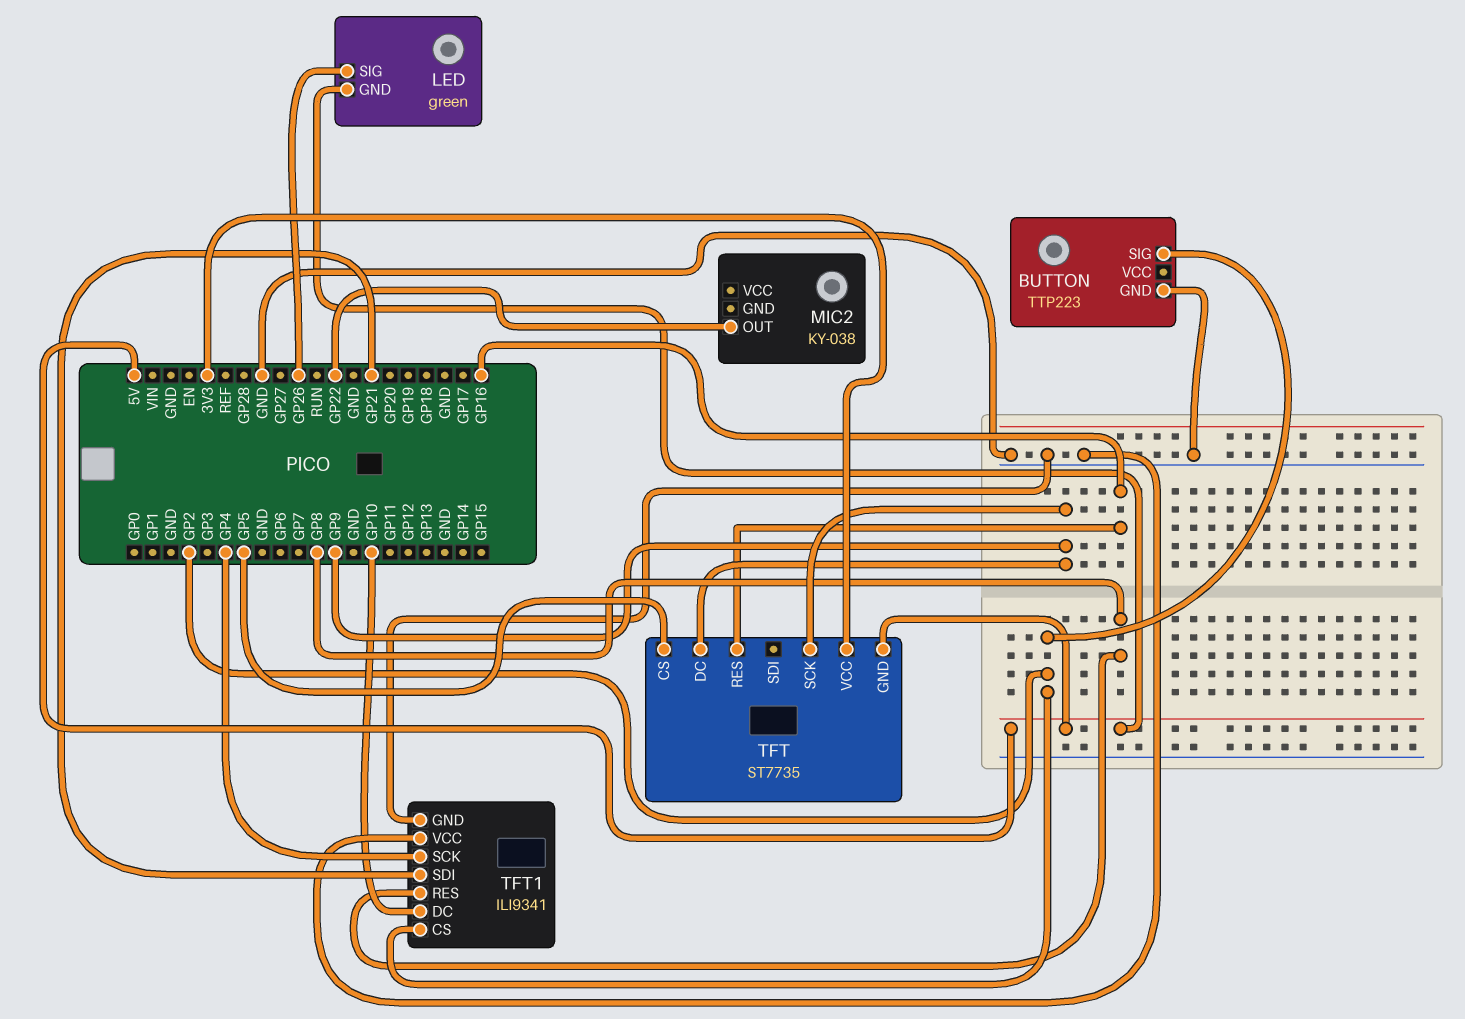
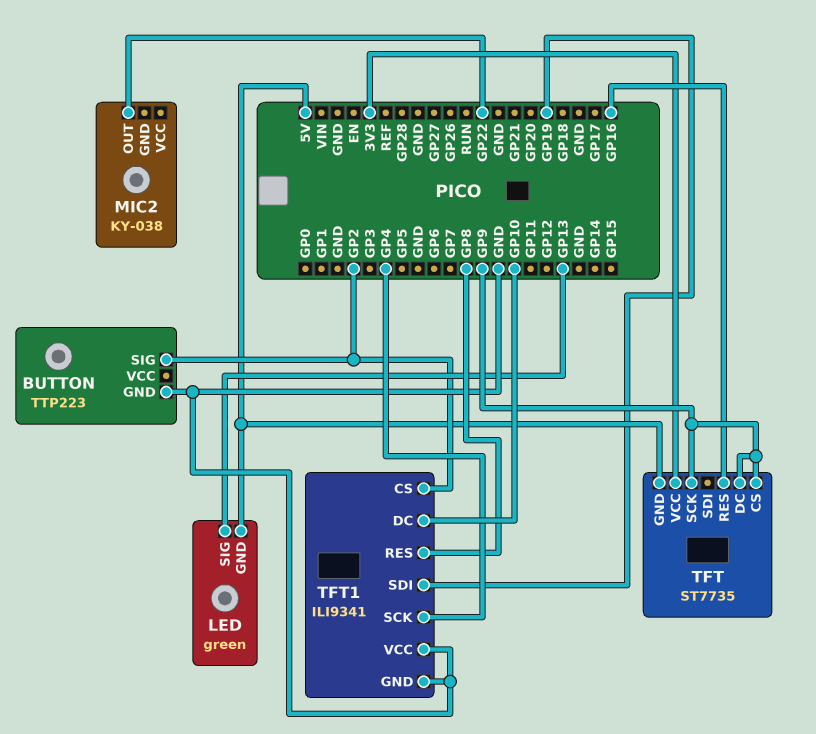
LED pin SIG: GP26 -> GP13
TFT pin CS: GP5 -> GP9
TFT1 pin SDI: GP21 -> GP19

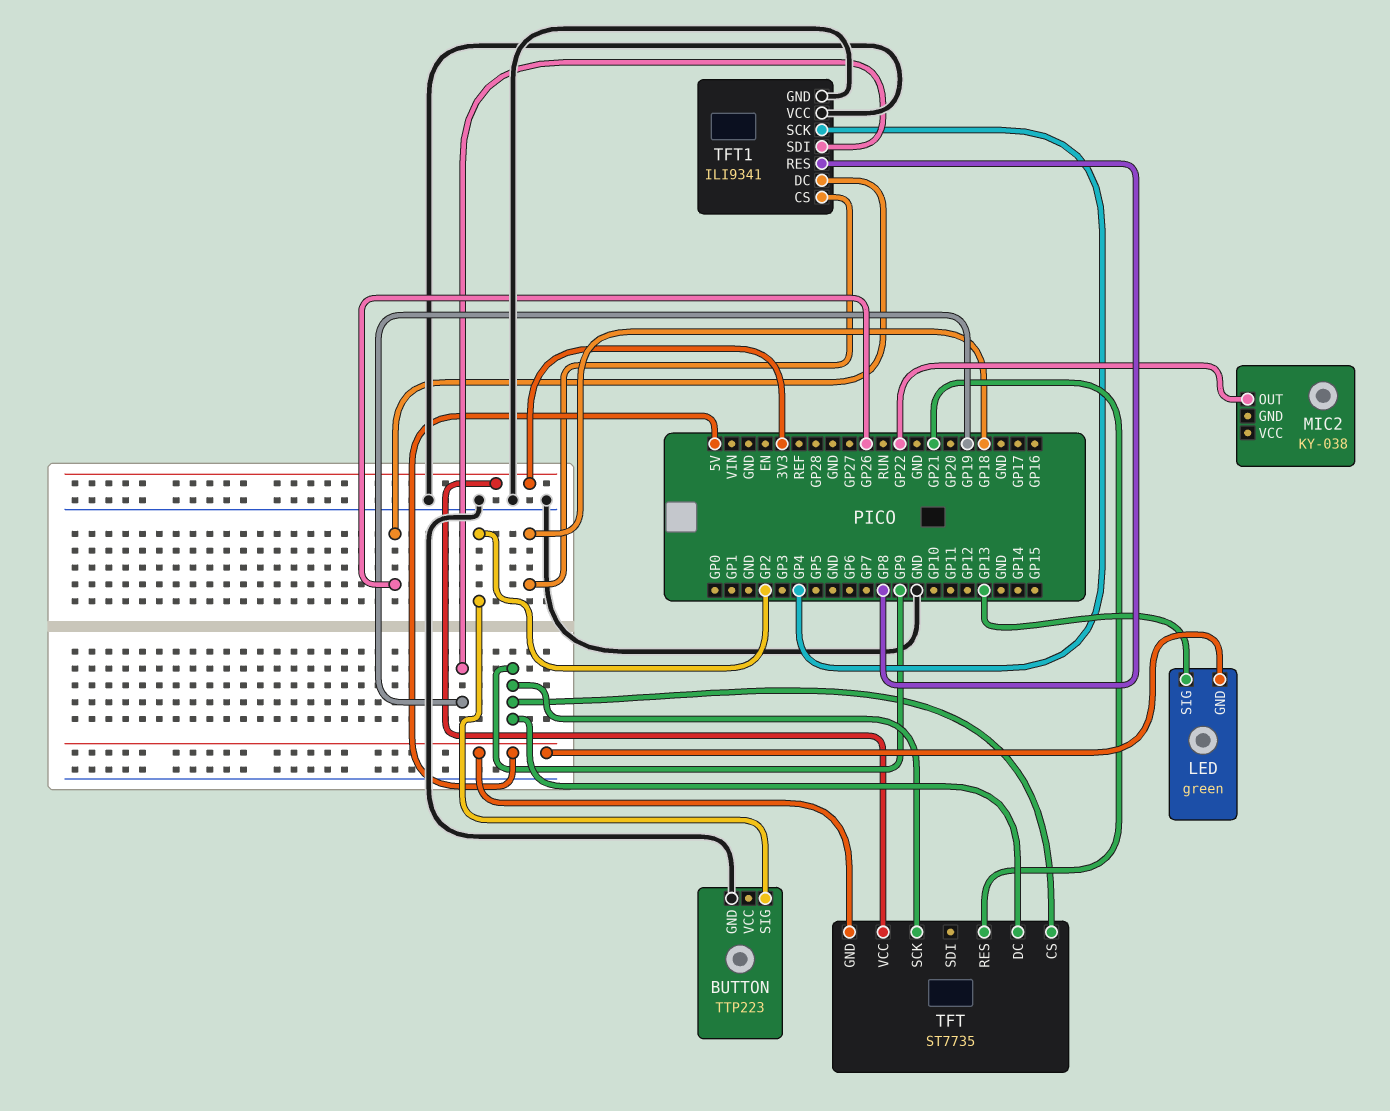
TFT pin RES: GP16 -> GP21
TFT1 pin CS: GP2 -> GP18
TFT1 pin DC: GP10 -> GP26

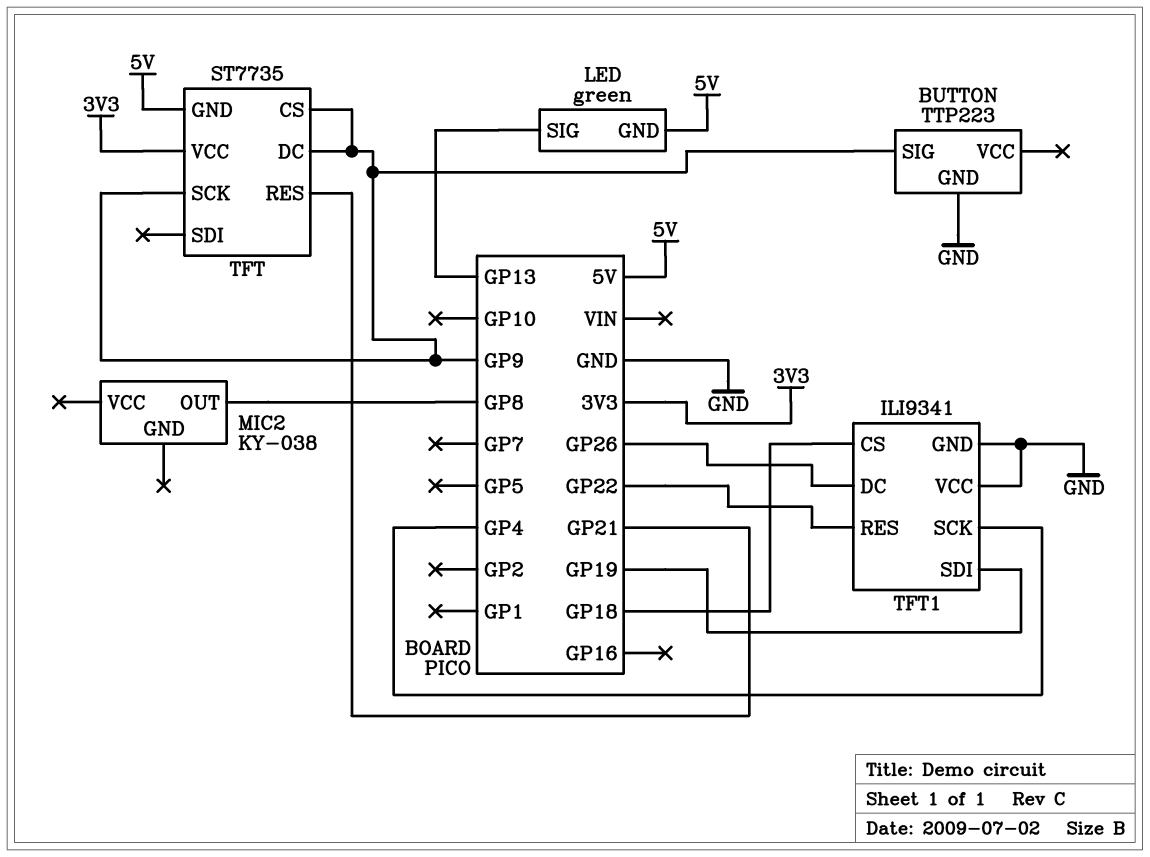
BUTTON pin SIG: GP2 -> GP9
MIC2 pin OUT: GP22 -> GP8
TFT1 pin RES: GP8 -> GP22

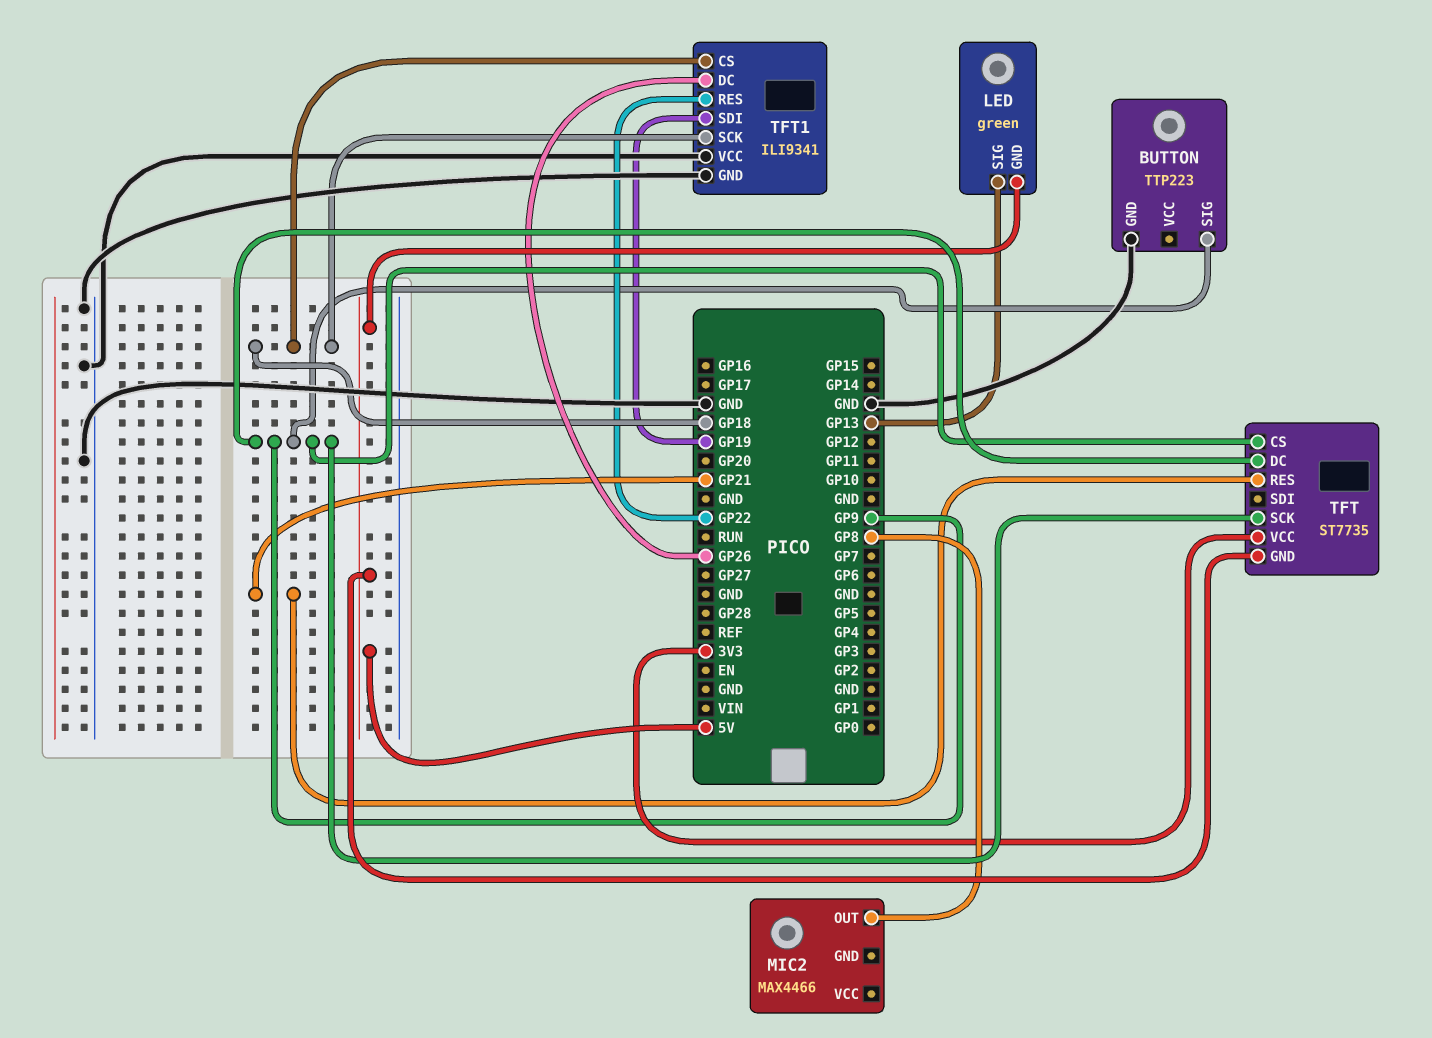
MIC2: KY-038 -> MAX4466
TFT1 pin SCK: GP4 -> GP18

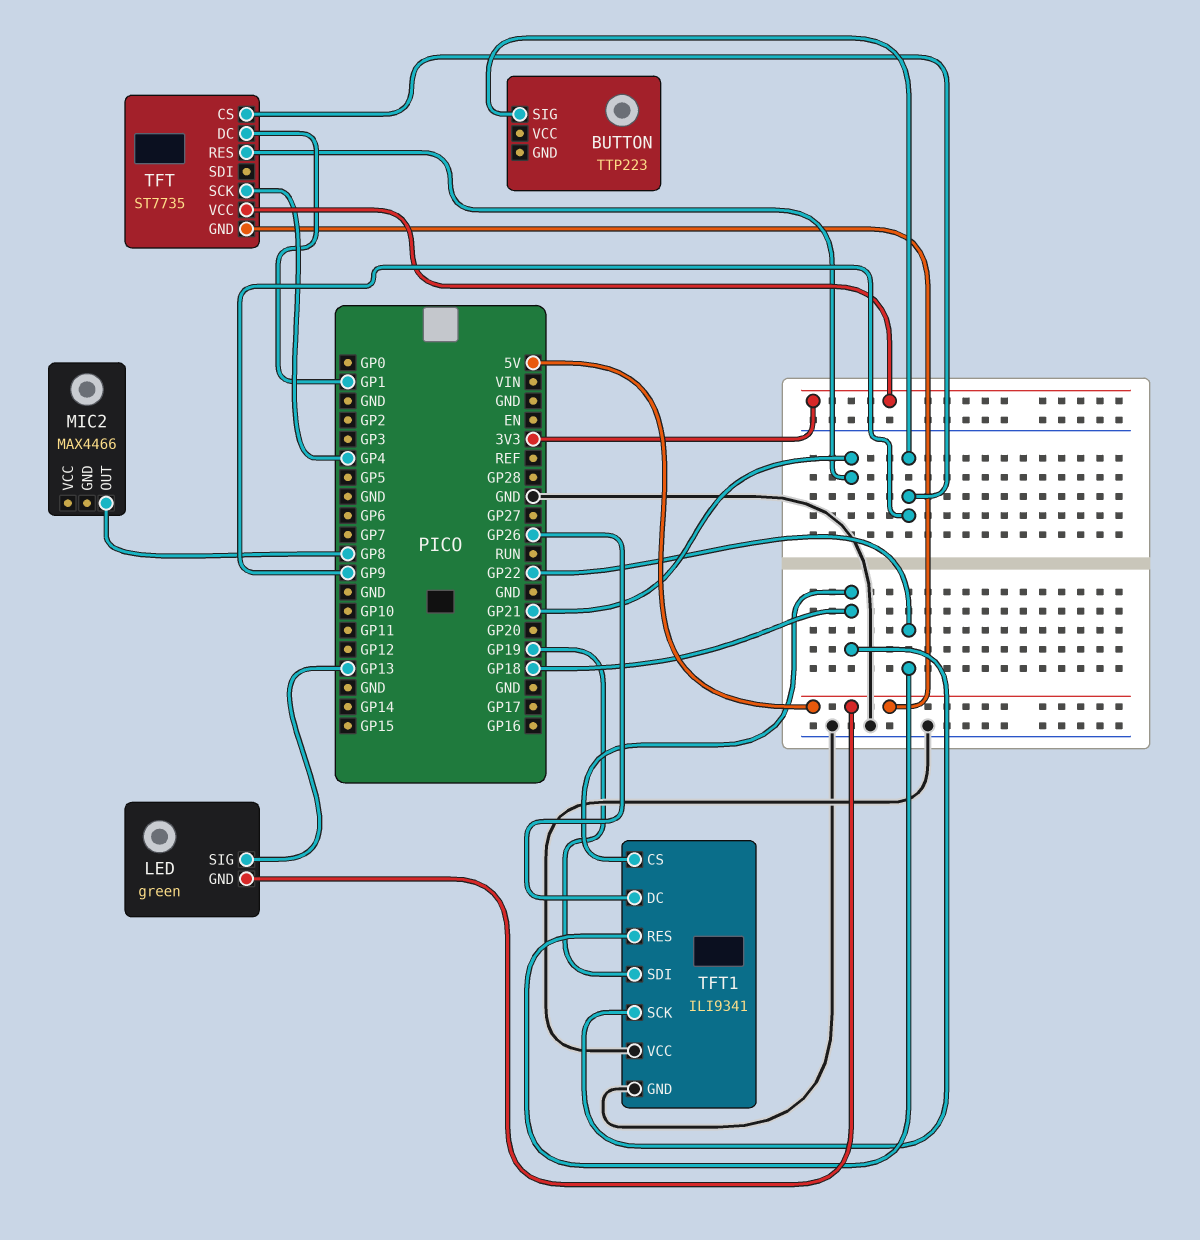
BUTTON pin GND: GND -> none
TFT pin DC: GP9 -> GP1
TFT pin SCK: GP9 -> GP4

